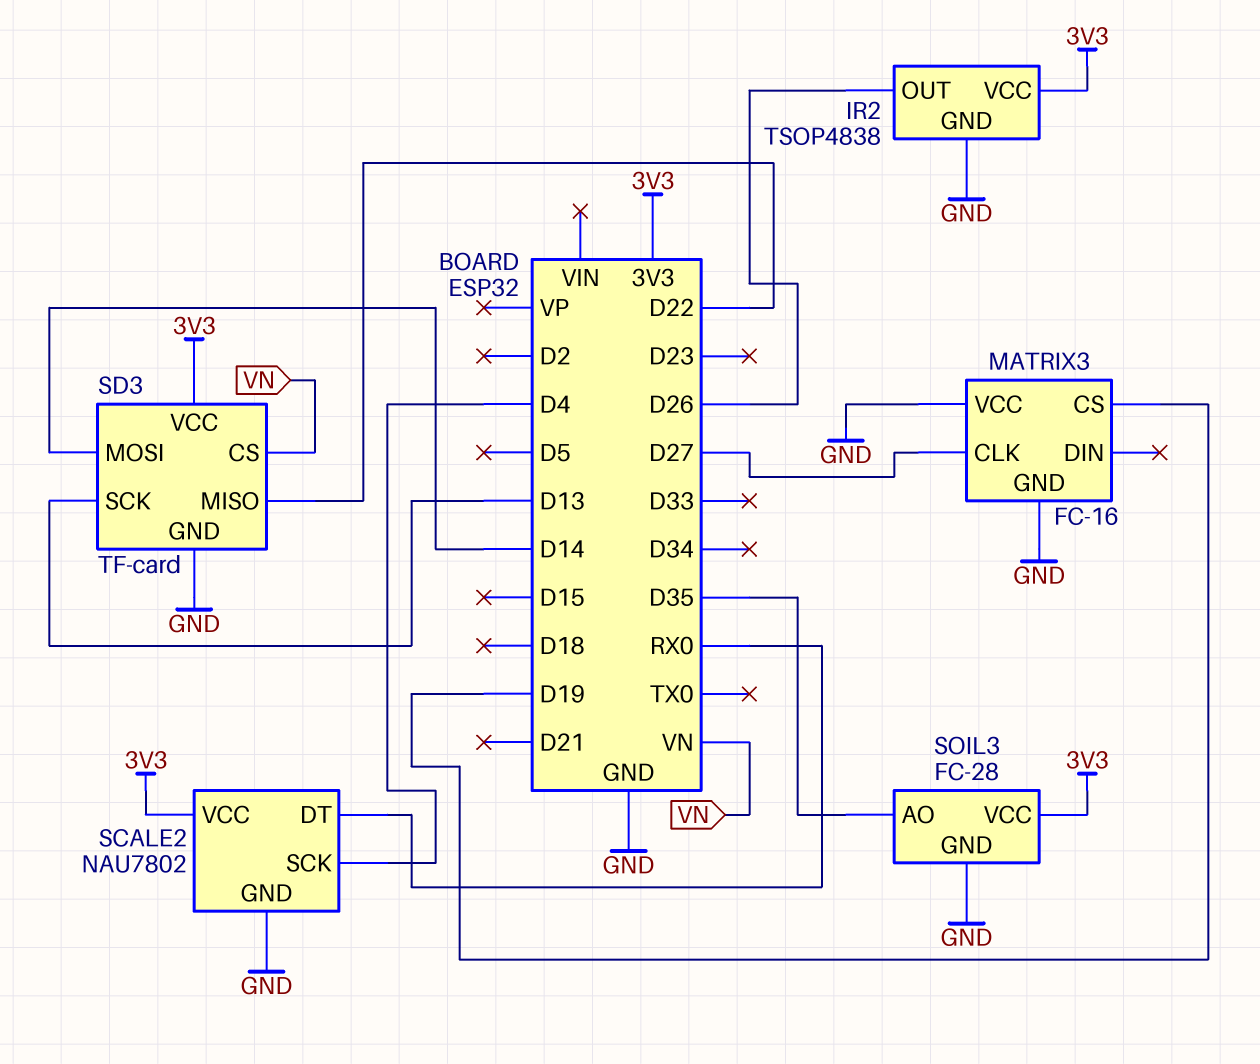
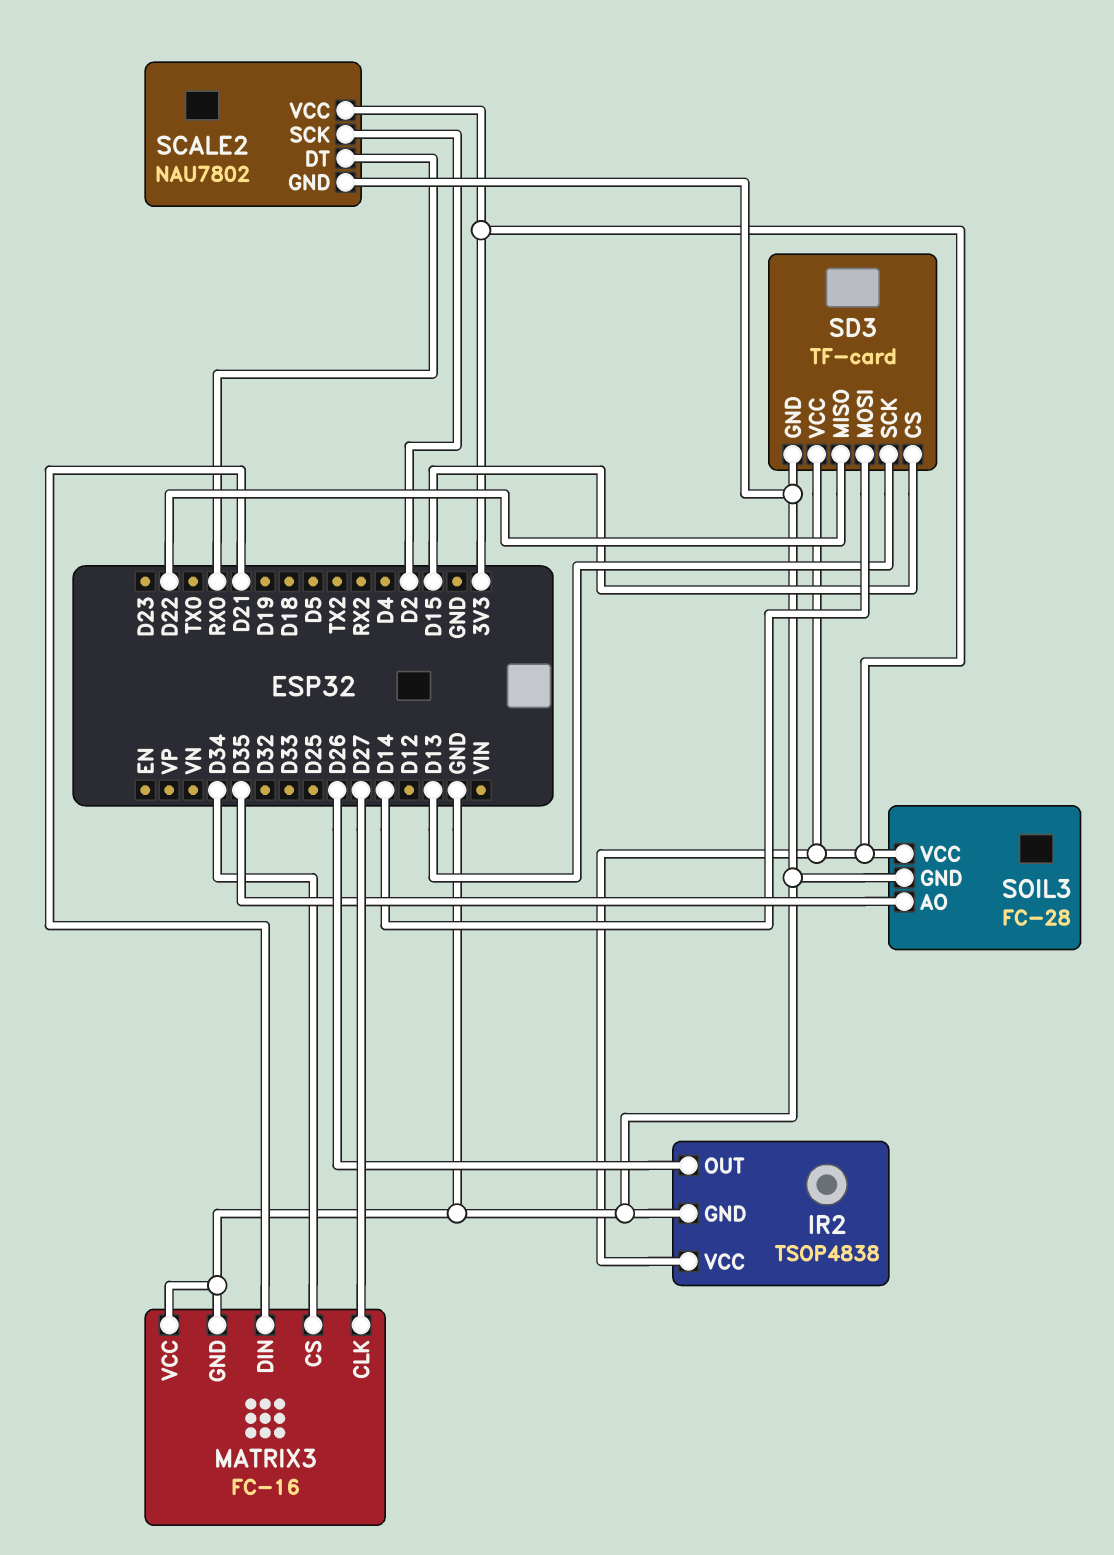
MATRIX3 pin CS: D19 -> D34
MATRIX3 pin DIN: none -> D21
SCALE2 pin SCK: D4 -> D2
SD3 pin CS: VN -> D15

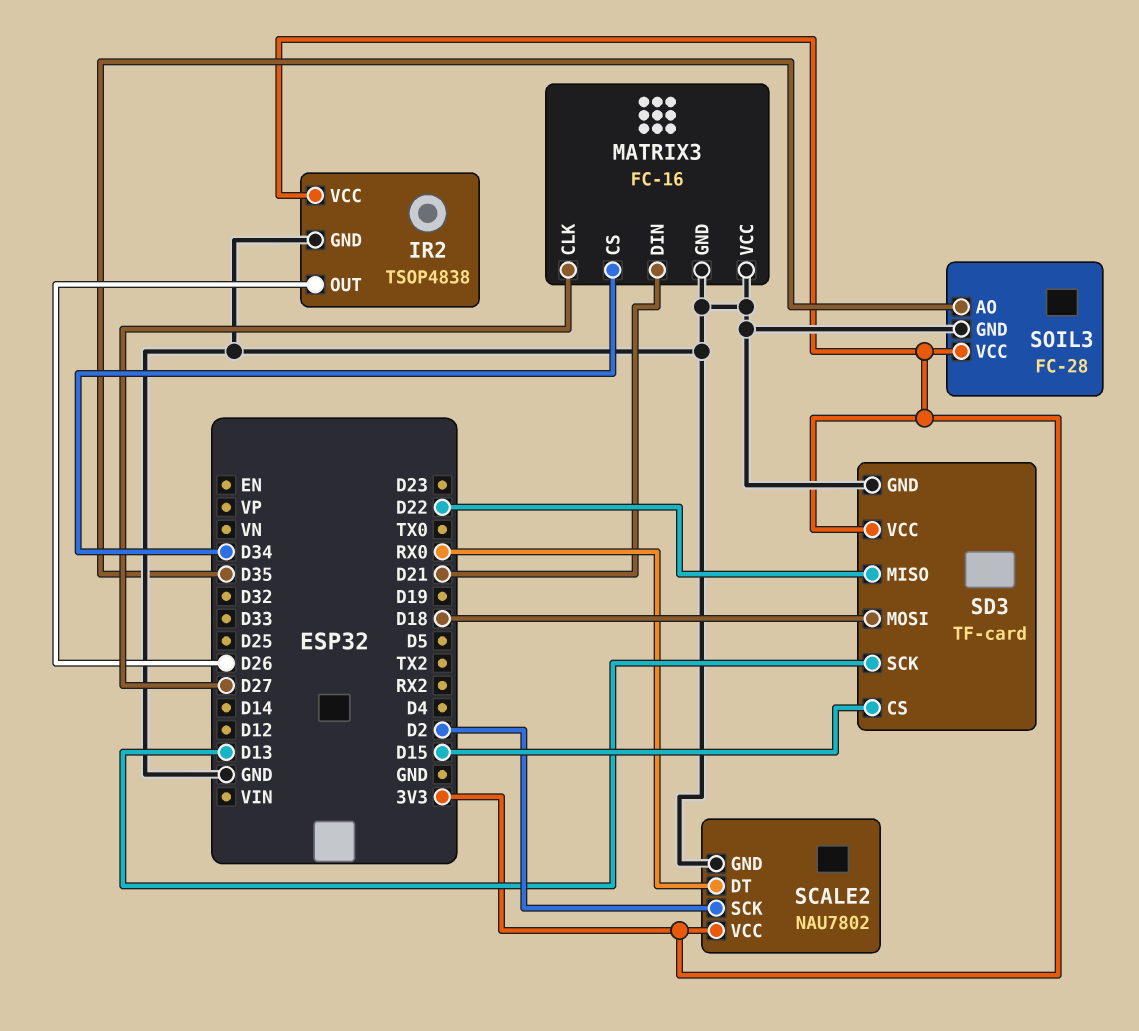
SD3 pin MOSI: D14 -> D18

